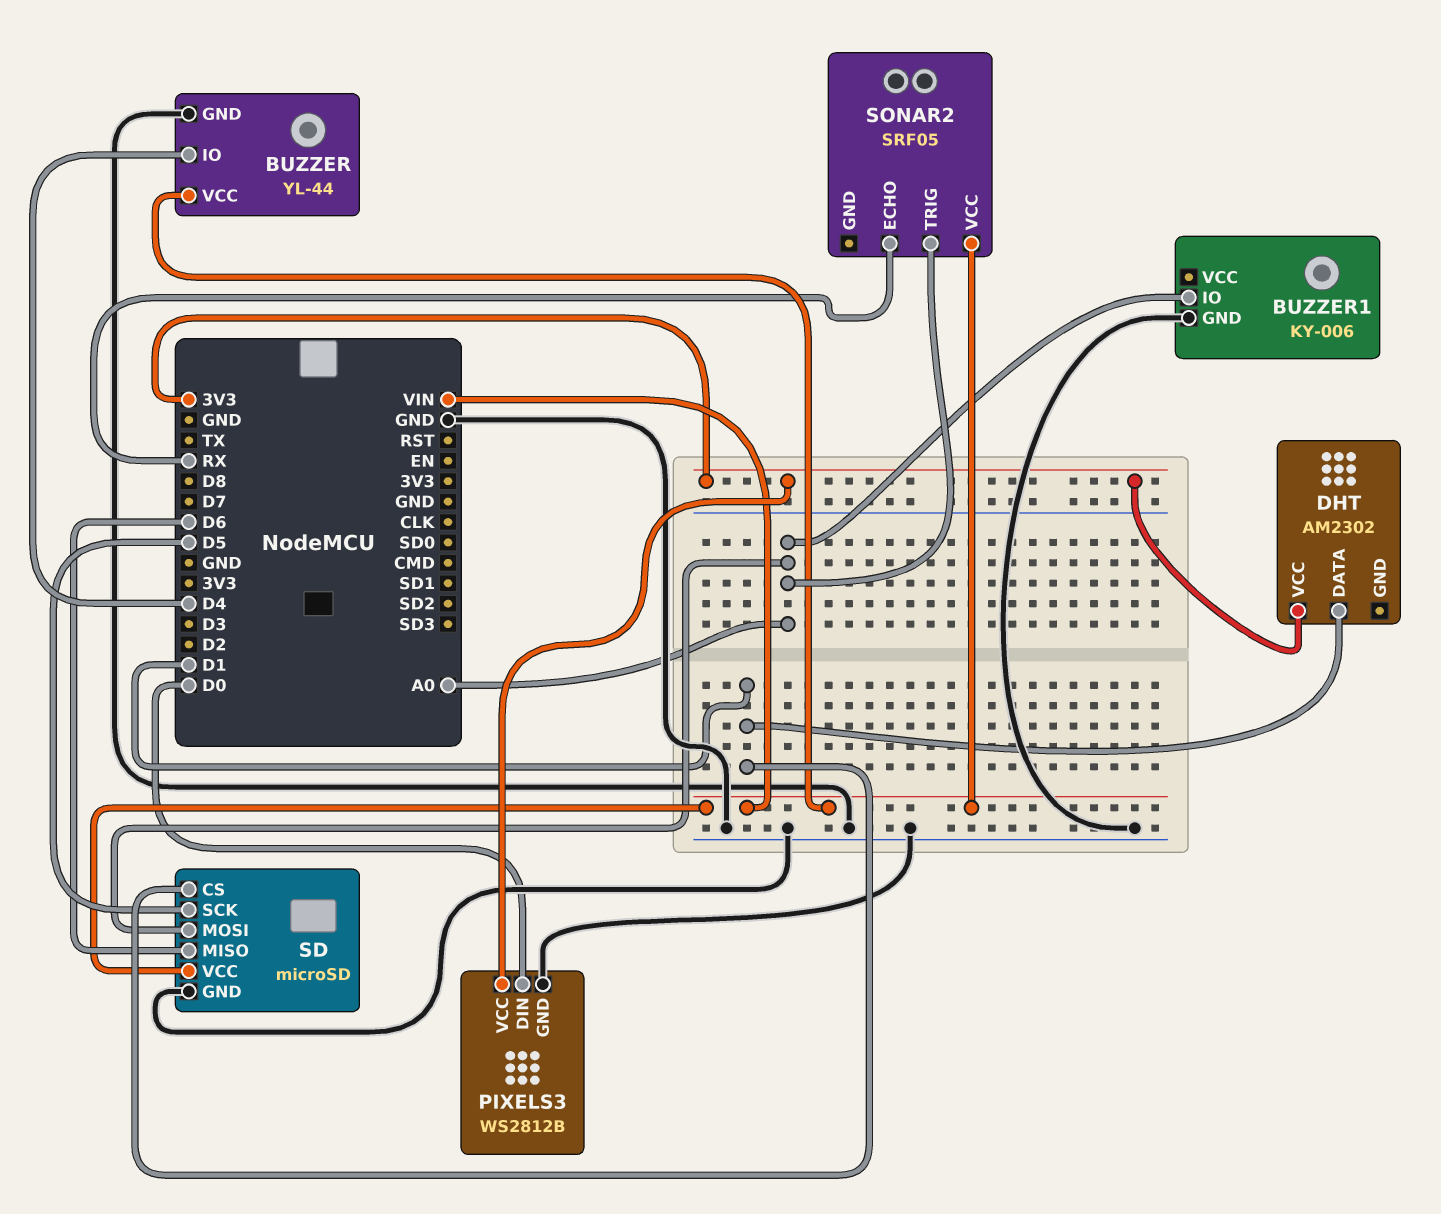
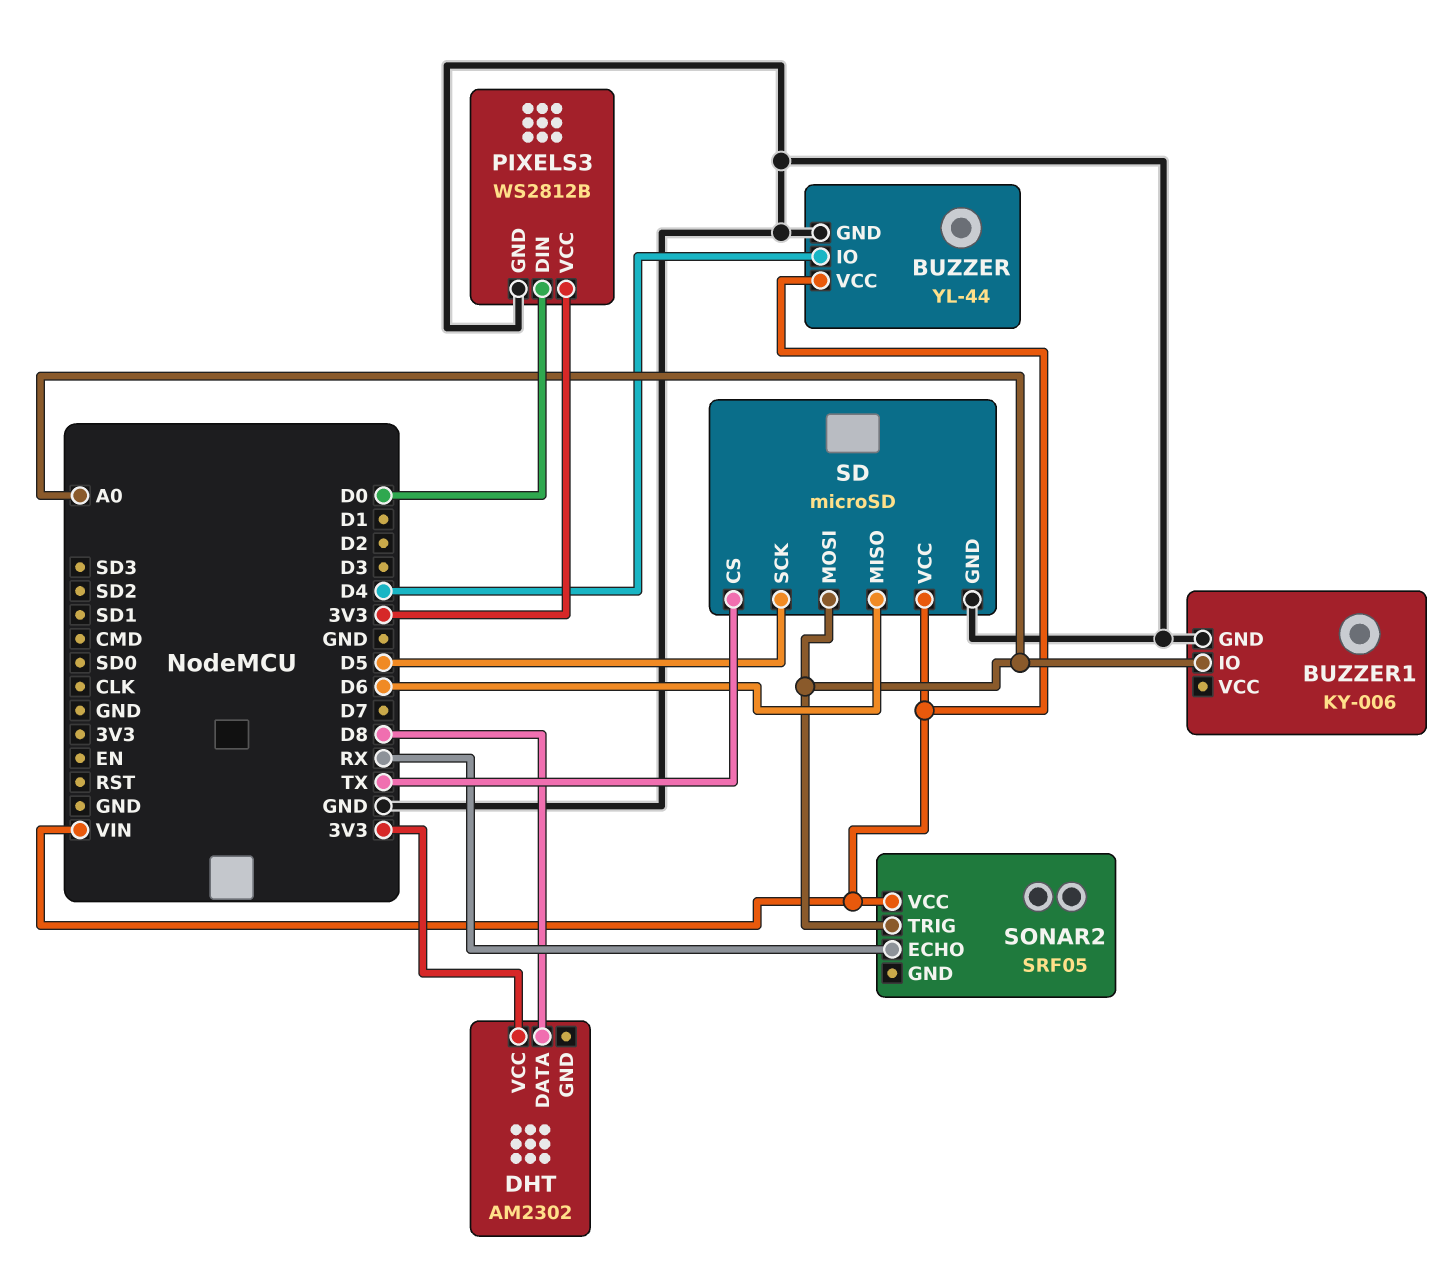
DHT pin DATA: D1 -> D8
SD pin CS: D1 -> TX

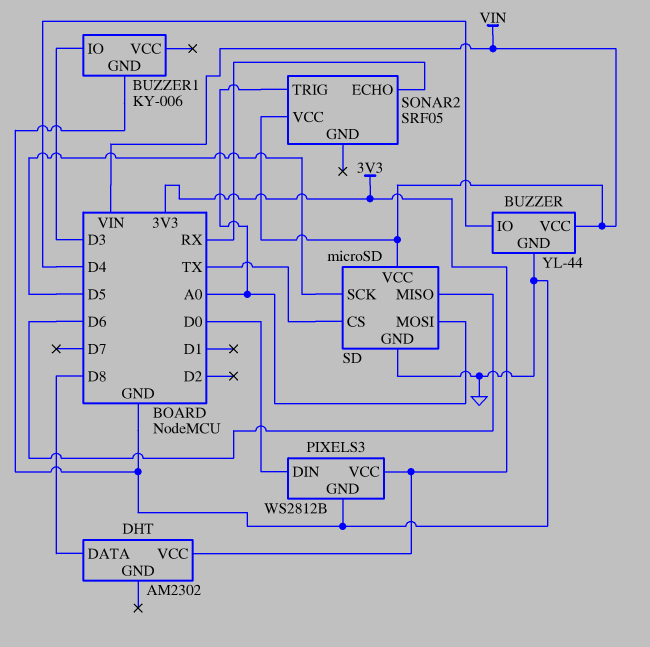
BUZZER1 pin IO: A0 -> D3

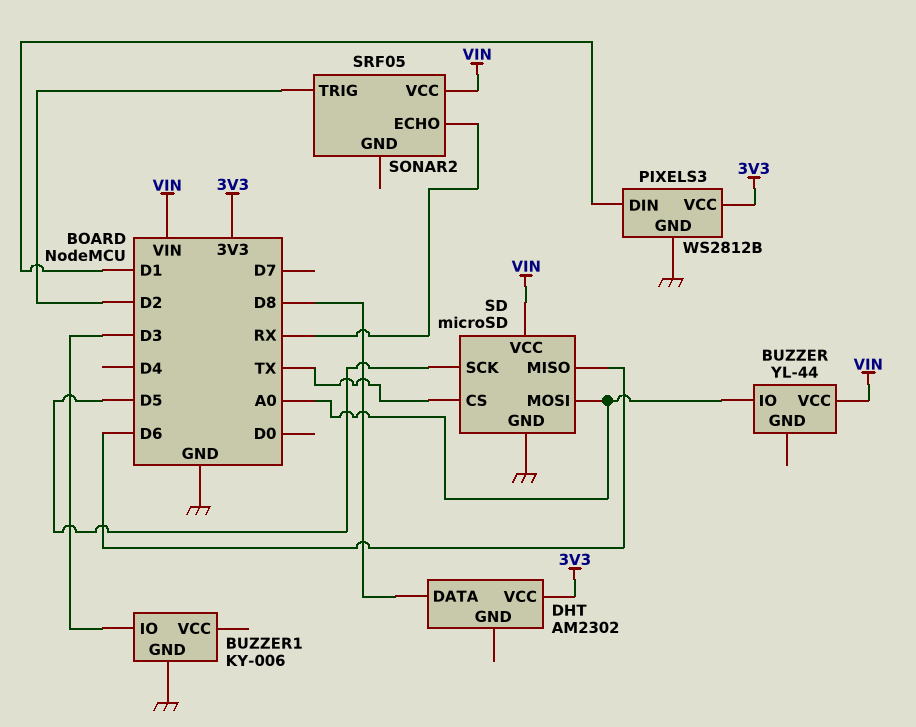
BUZZER pin GND: GND -> none
BUZZER pin IO: D4 -> A0
PIXELS3 pin DIN: D0 -> D1
SONAR2 pin TRIG: A0 -> D2

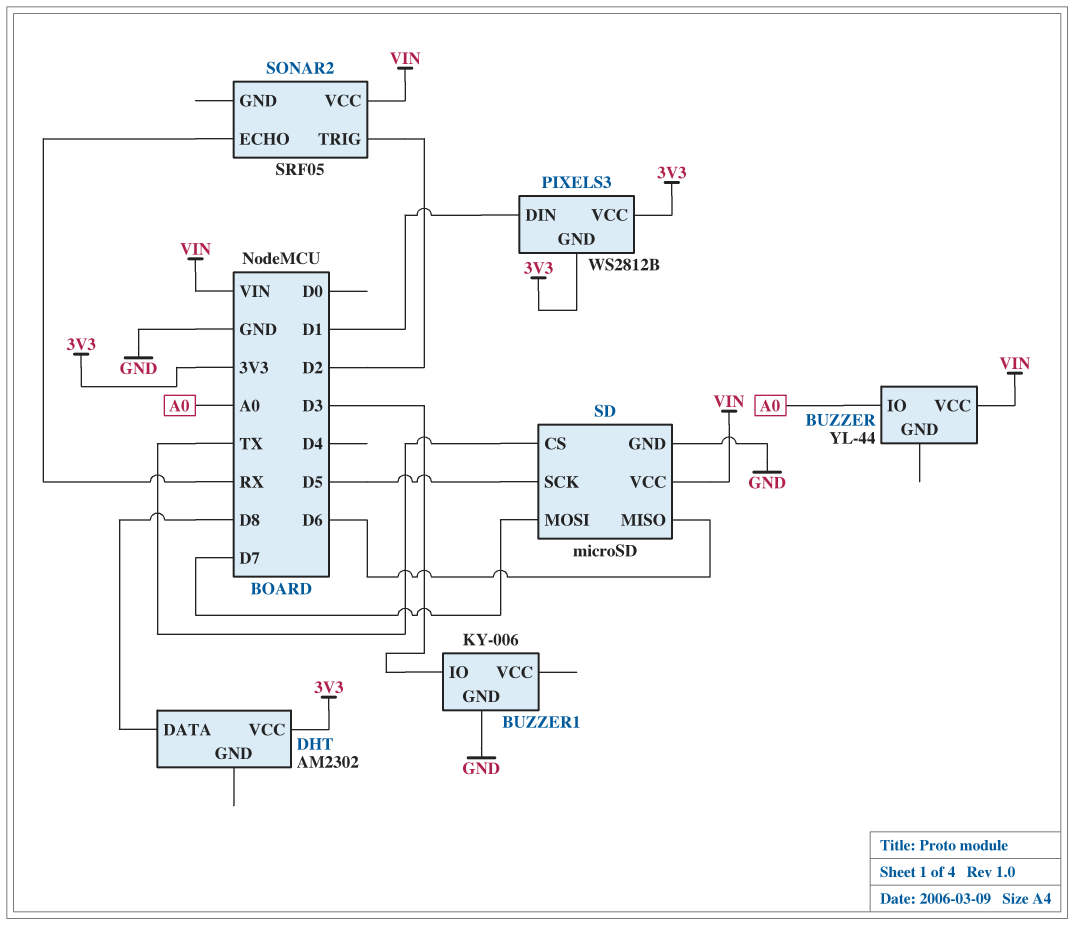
PIXELS3 pin GND: GND -> 3V3
SD pin MOSI: A0 -> D7

